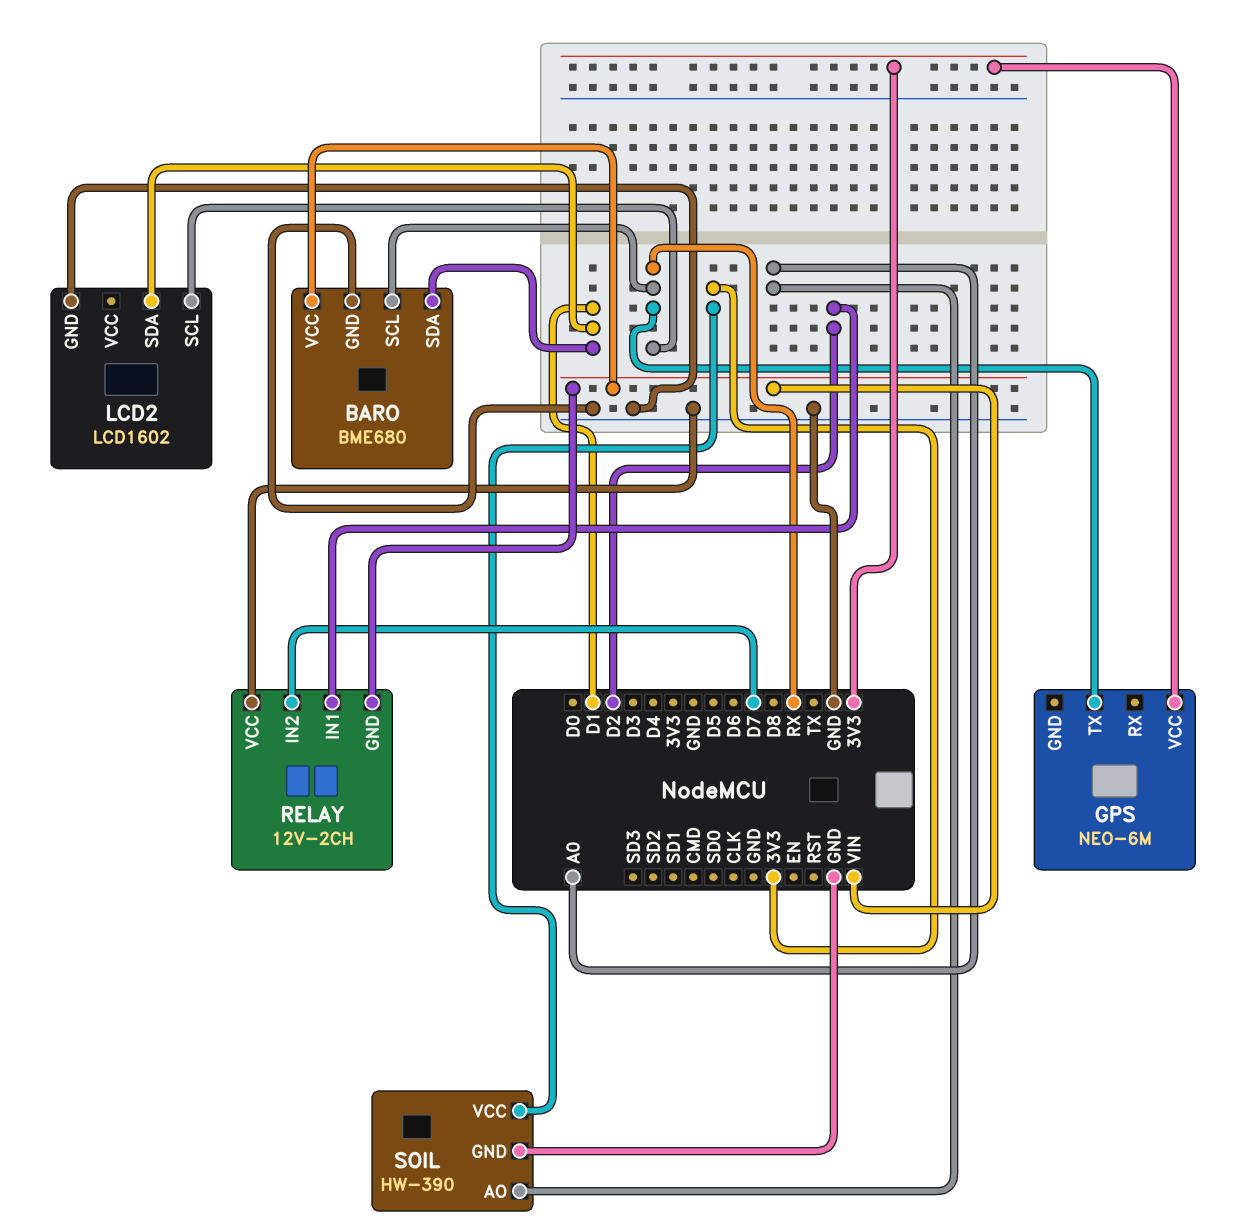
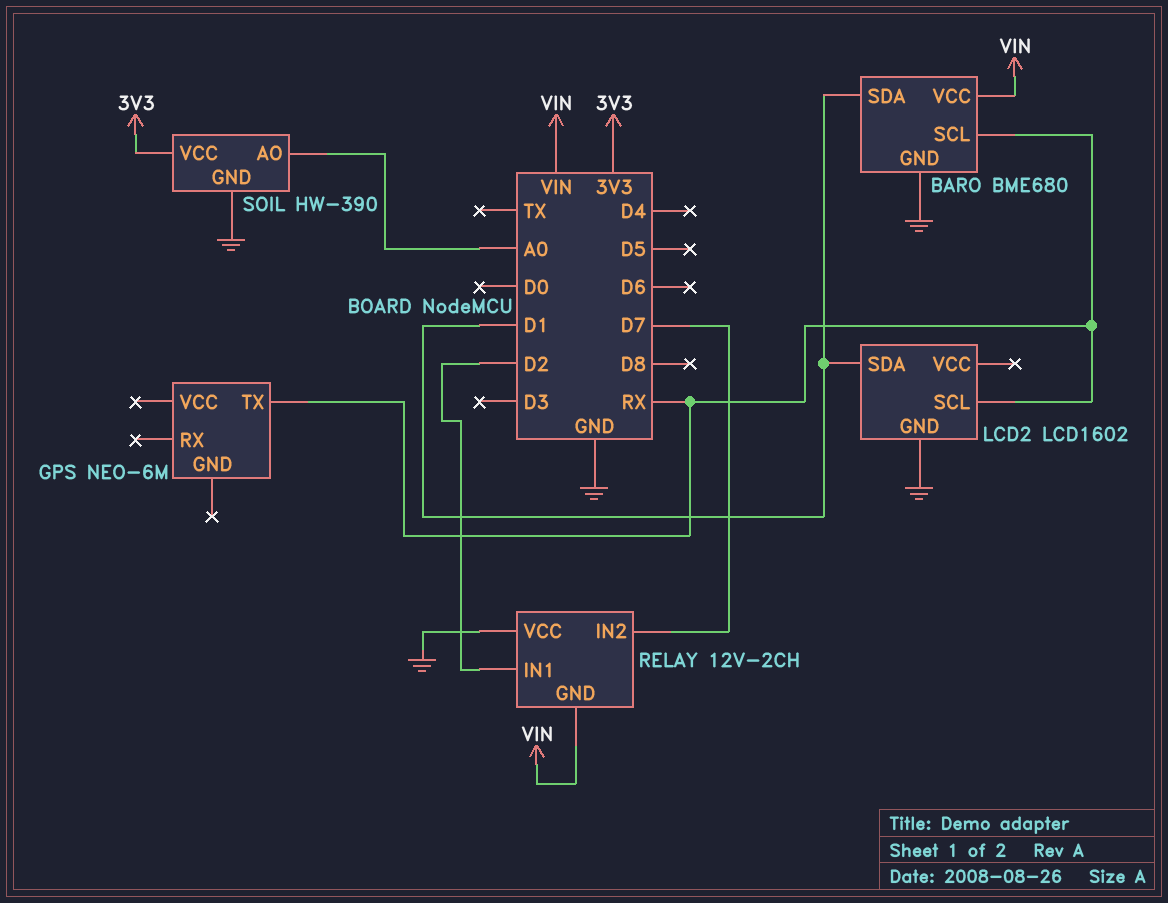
GPS pin VCC: 3V3 -> none

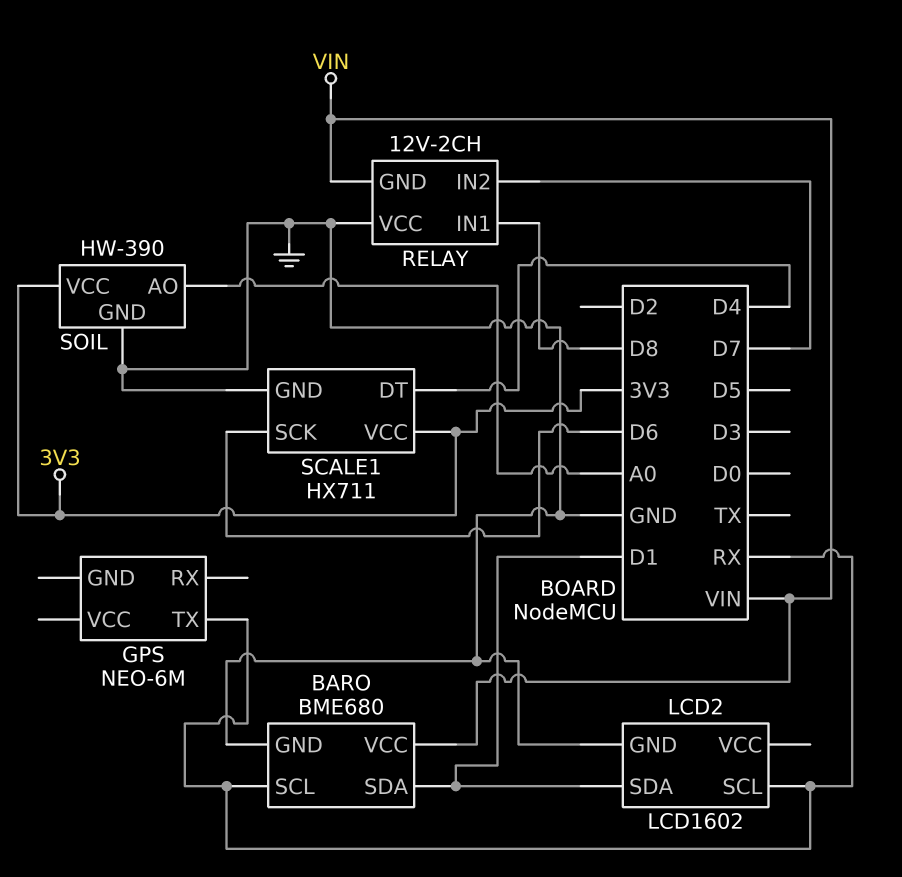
RELAY pin IN1: D2 -> D8
SCALE1: none -> HX711
SCALE1 pin DT: none -> D4
SCALE1 pin GND: none -> GND
SCALE1 pin SCK: none -> D6
SCALE1 pin VCC: none -> 3V3

